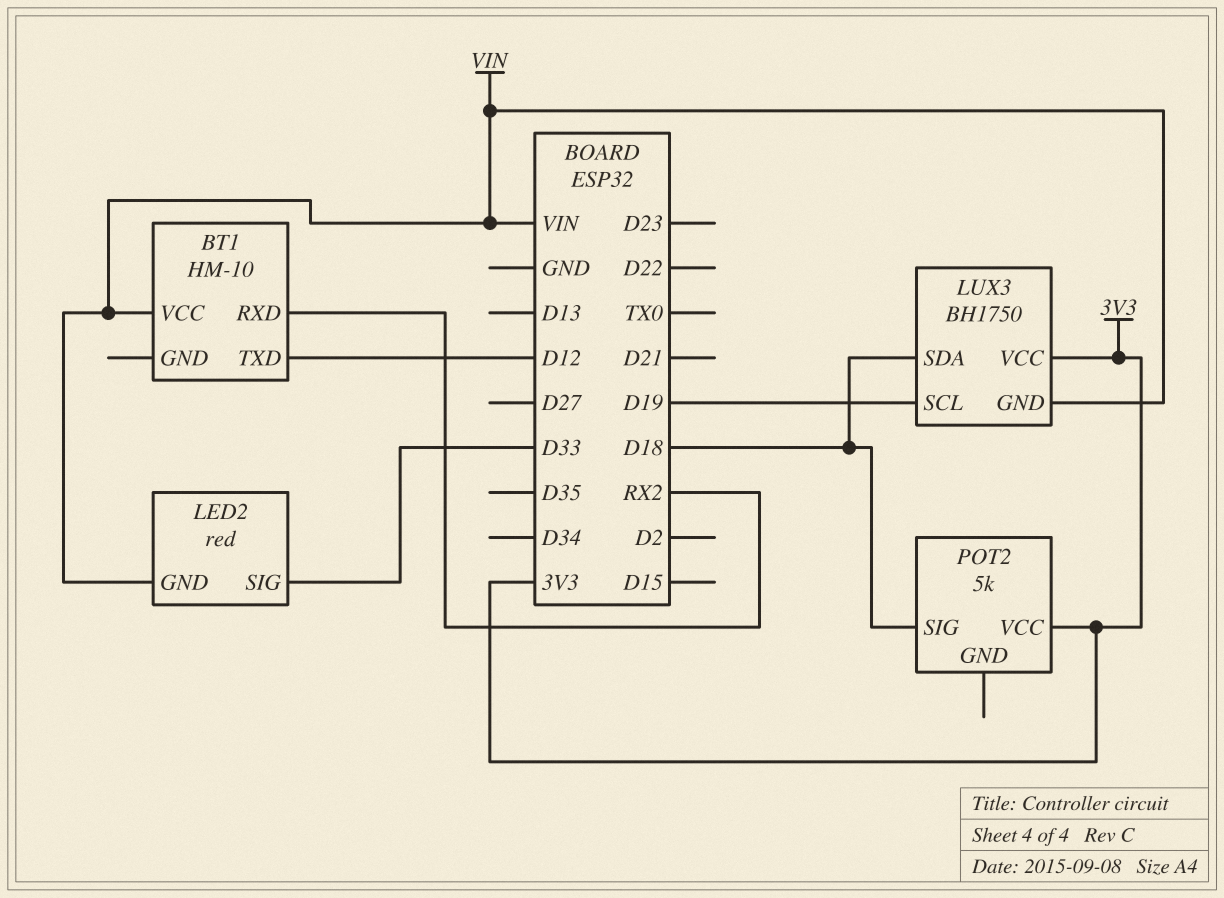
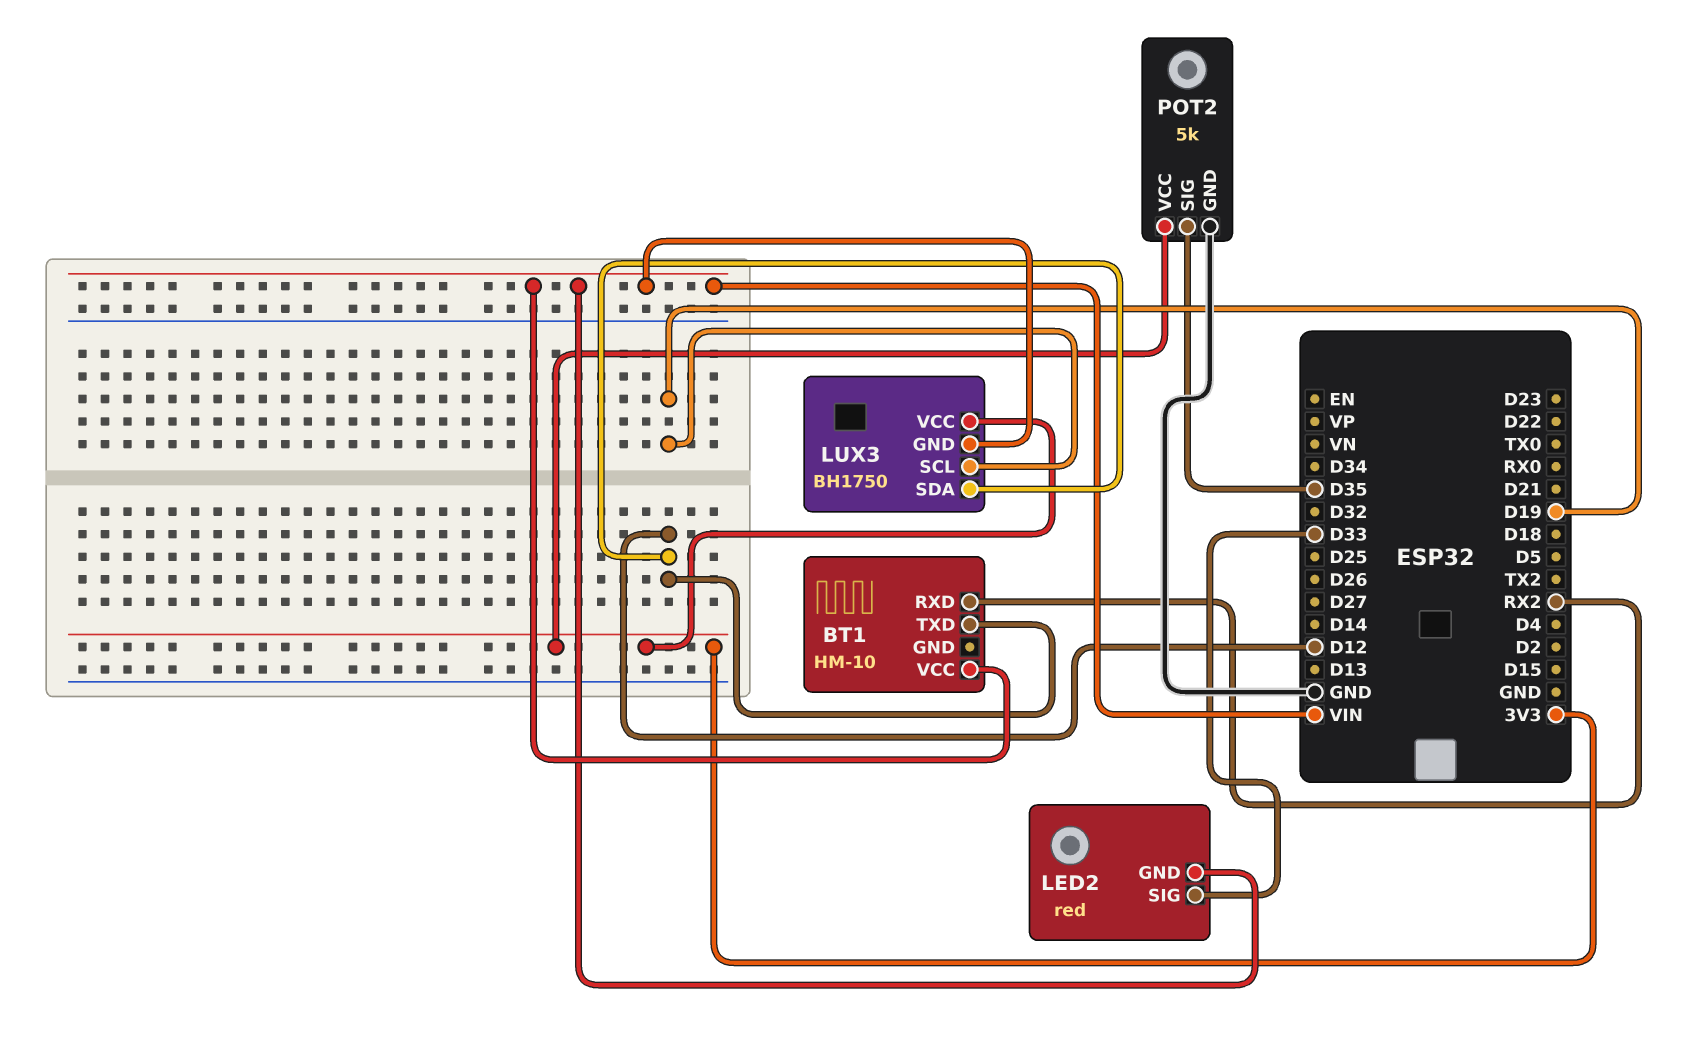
LUX3 pin SDA: D18 -> D12
POT2 pin GND: none -> GND
POT2 pin SIG: D18 -> D35

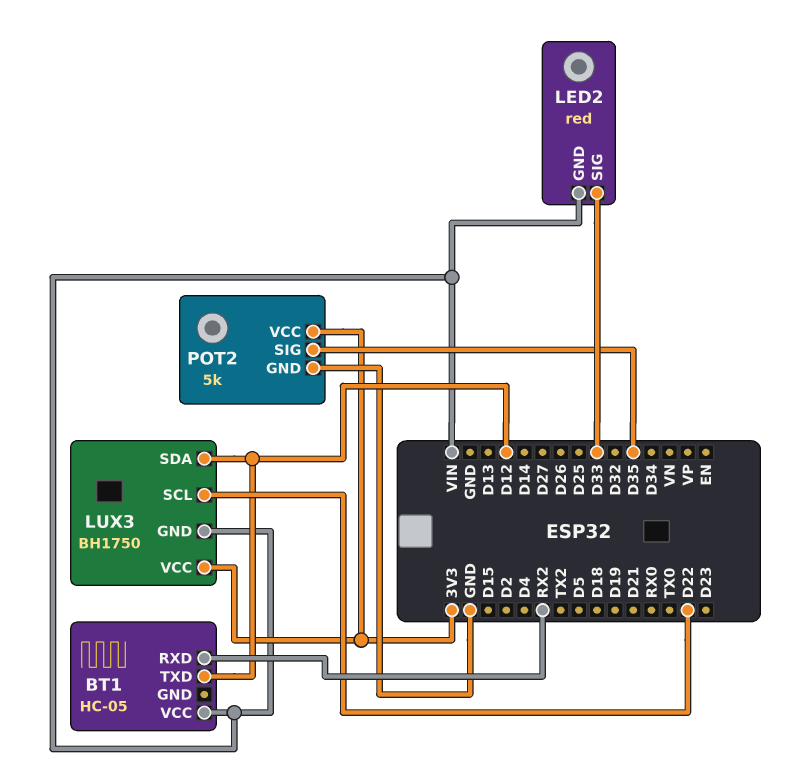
BT1: HM-10 -> HC-05
LUX3 pin SCL: D19 -> D22

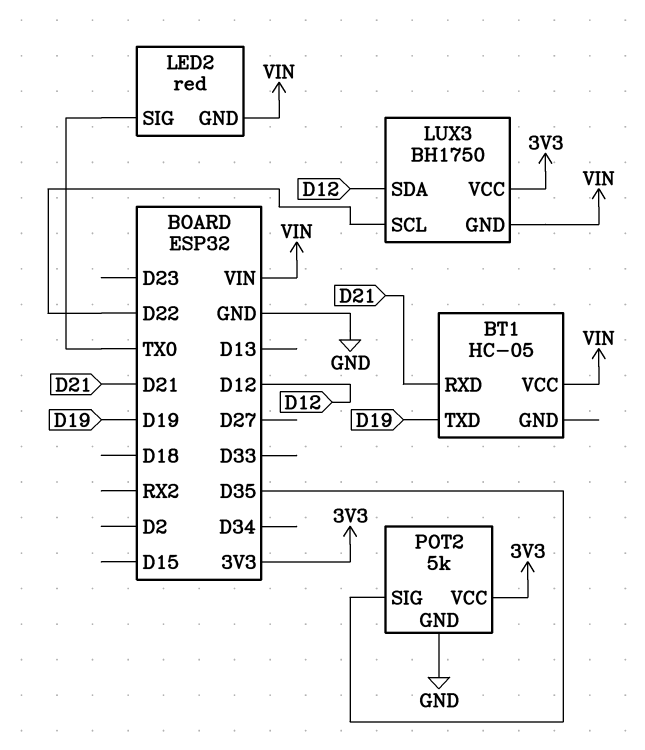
BT1 pin RXD: RX2 -> D21
BT1 pin TXD: D12 -> D19
LED2 pin SIG: D33 -> TX0

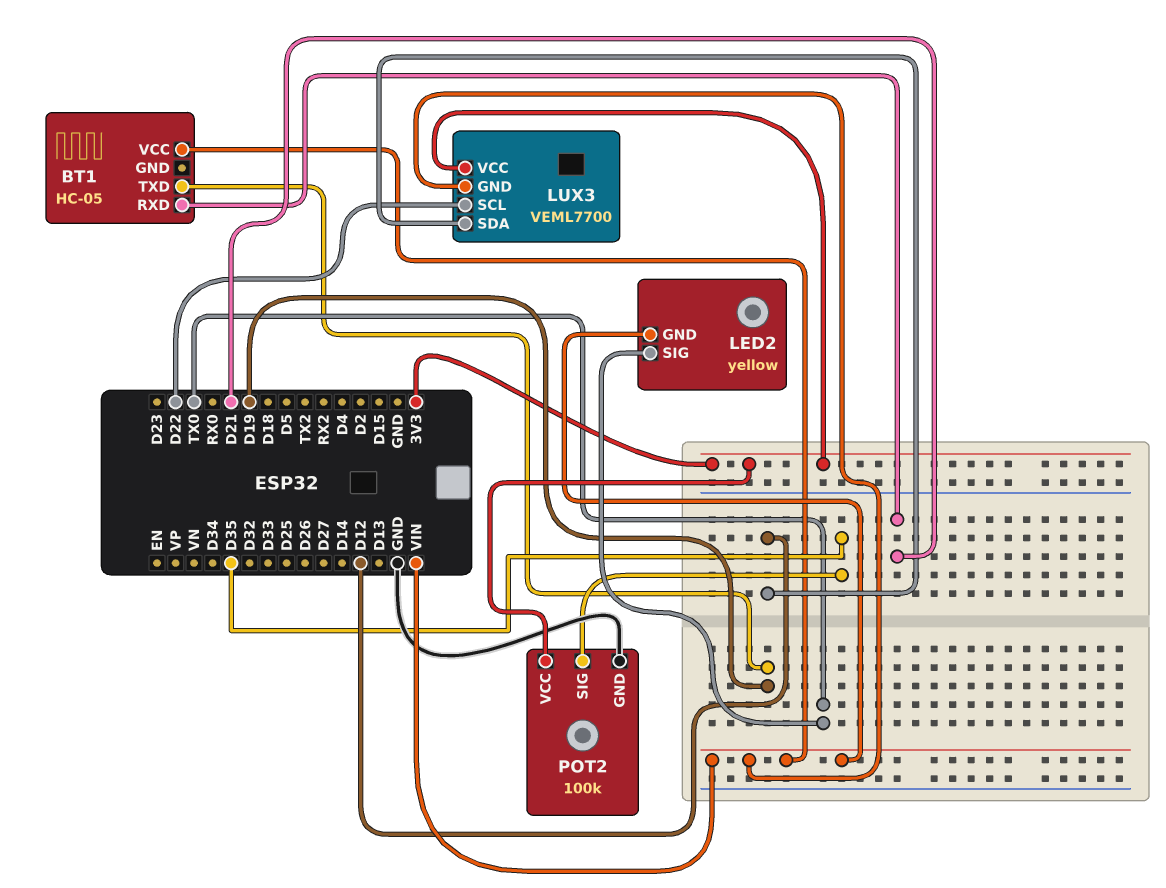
LED2: red -> yellow
LUX3: BH1750 -> VEML7700
POT2: 5k -> 100k

